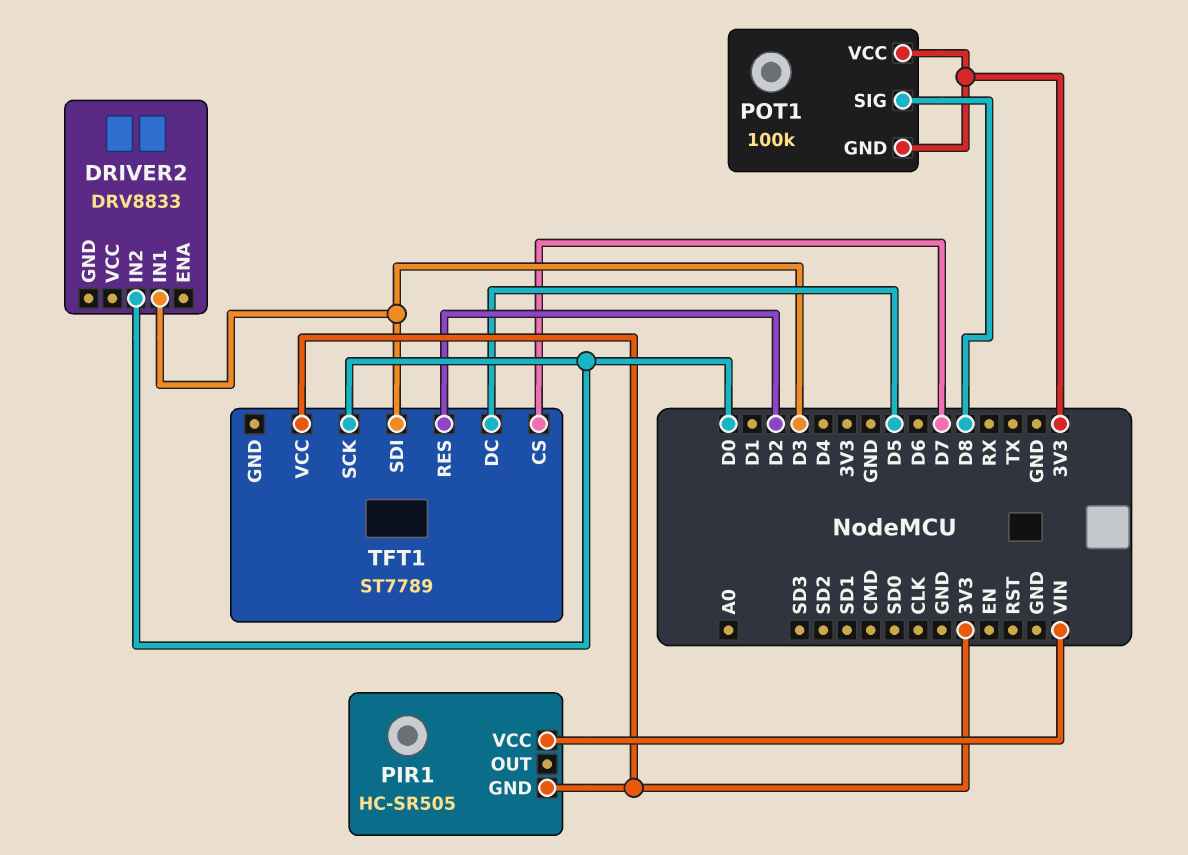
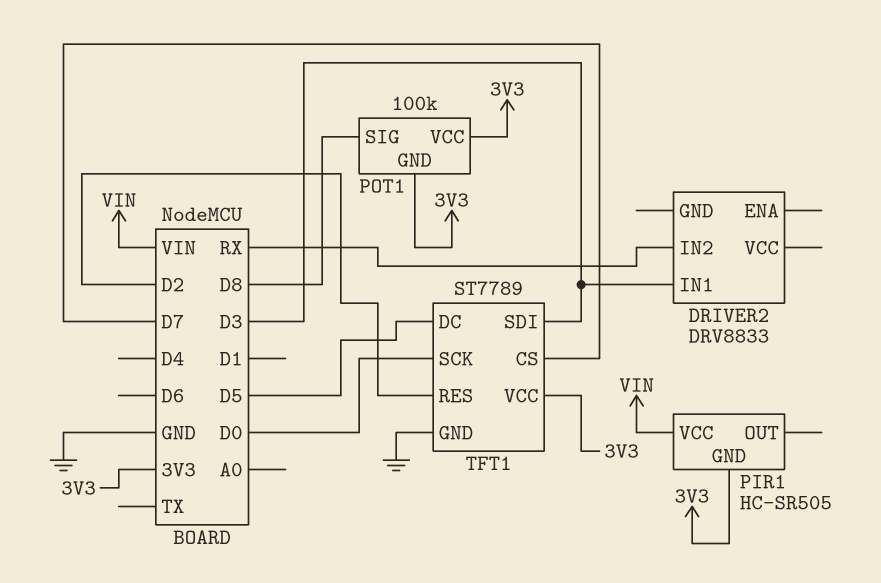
DRIVER2 pin IN2: D0 -> RX
TFT1 pin GND: none -> GND

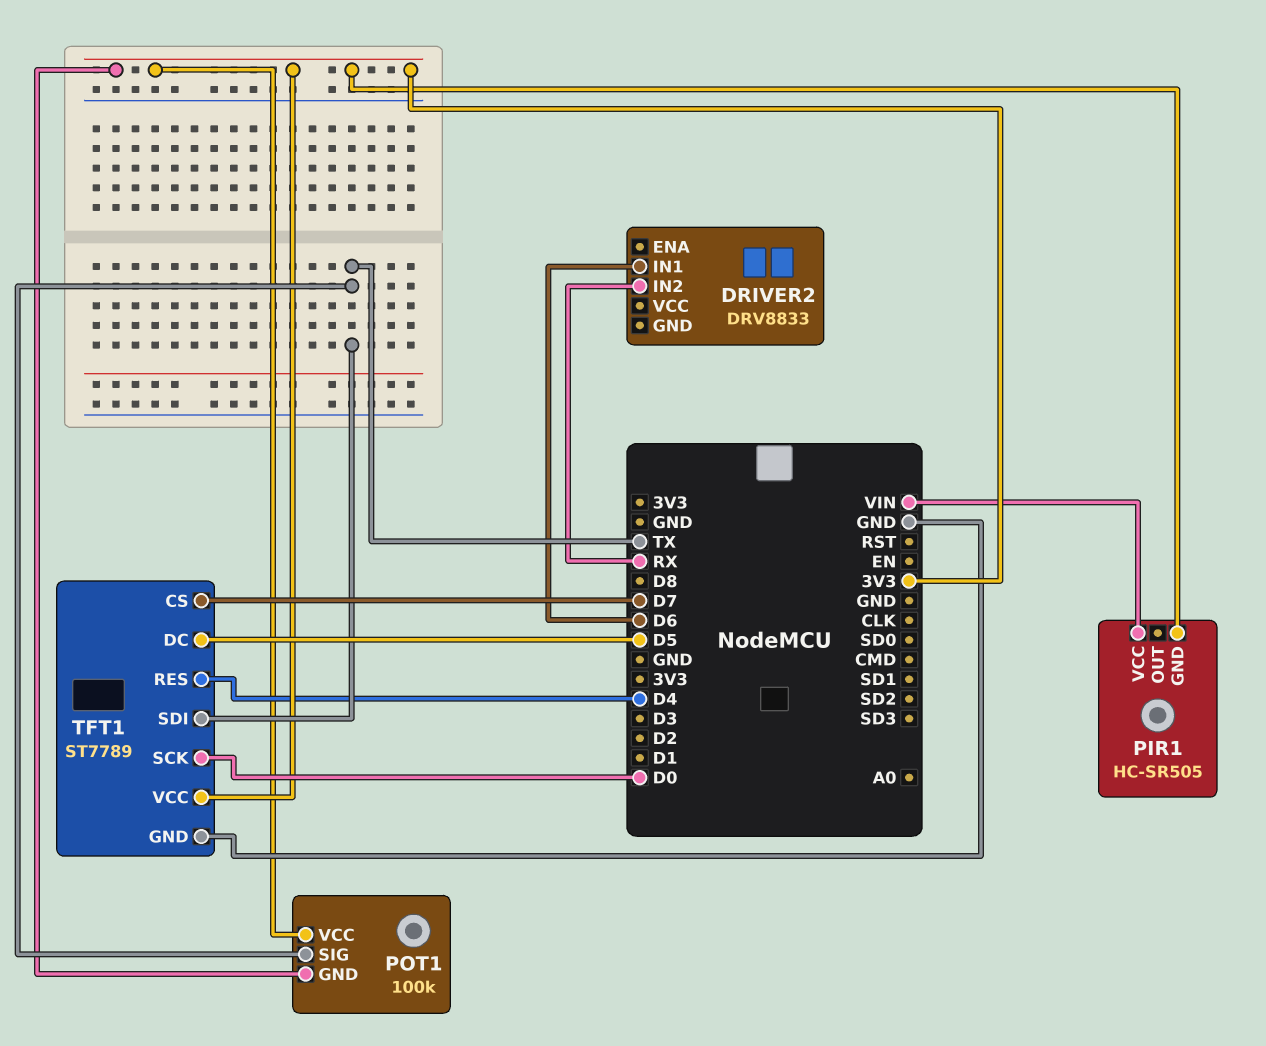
DRIVER2 pin IN1: D3 -> D6
POT1 pin SIG: D8 -> TX
TFT1 pin RES: D2 -> D4
TFT1 pin SDI: D3 -> TX

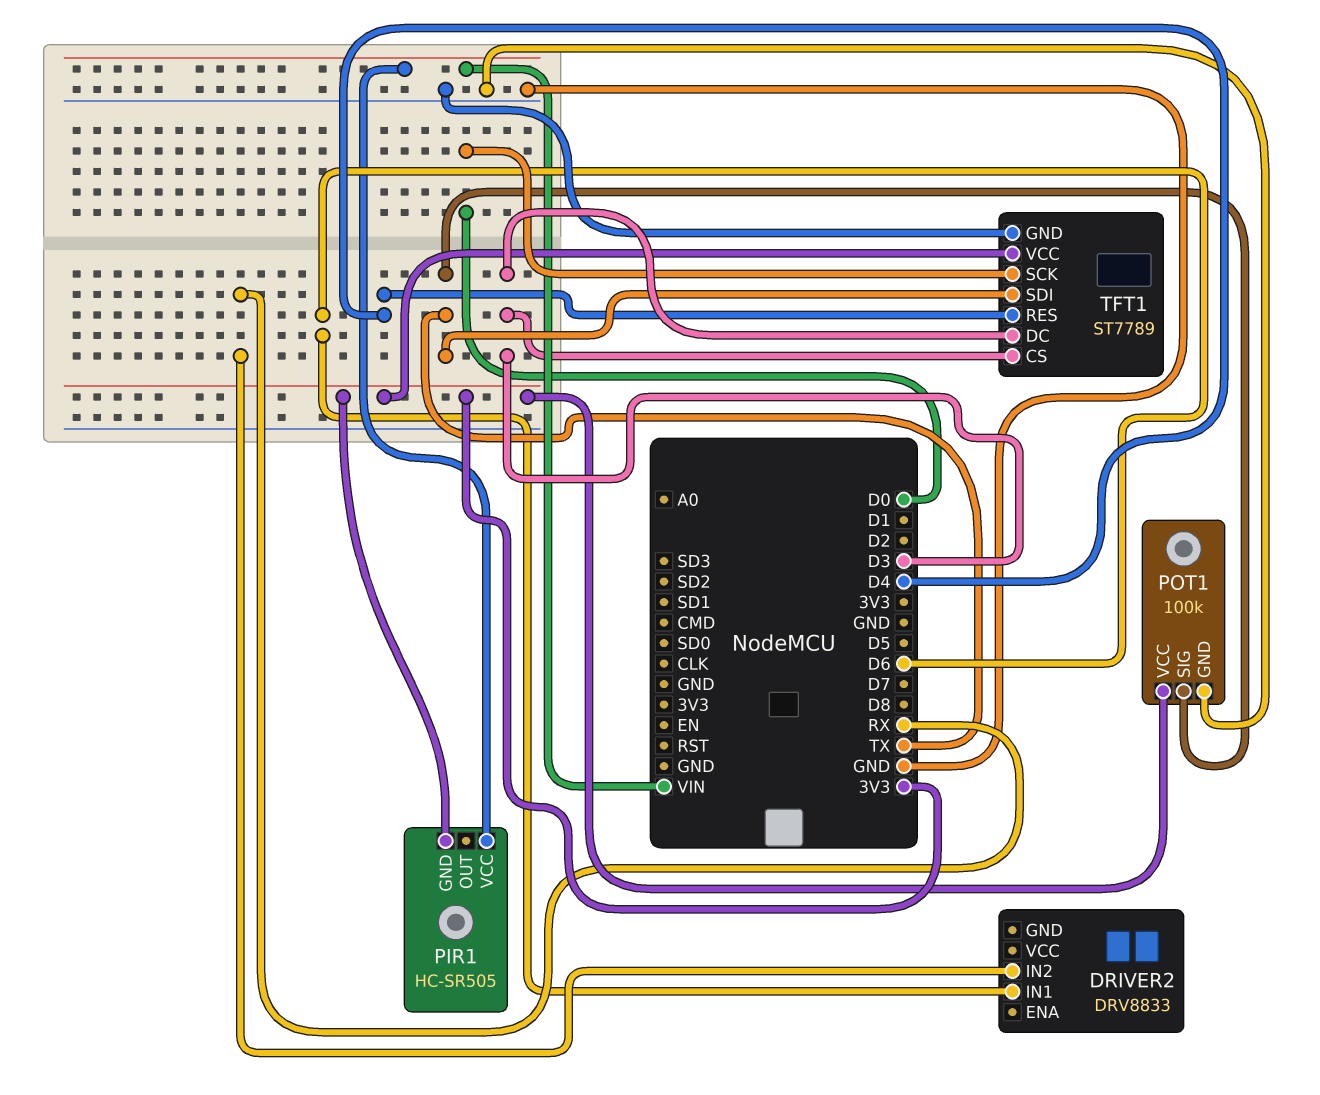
POT1 pin GND: 3V3 -> GND
TFT1 pin CS: D7 -> D3
TFT1 pin DC: D5 -> D3

